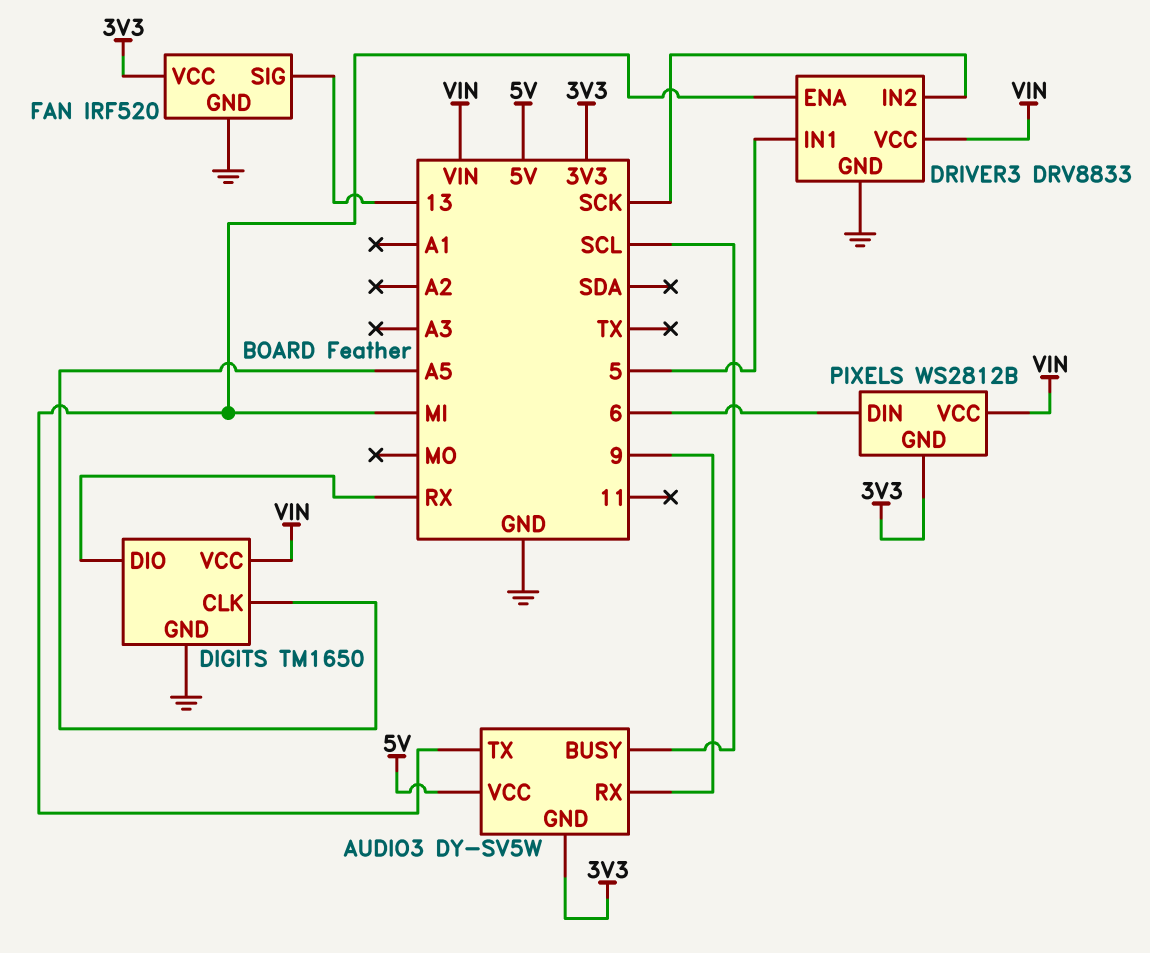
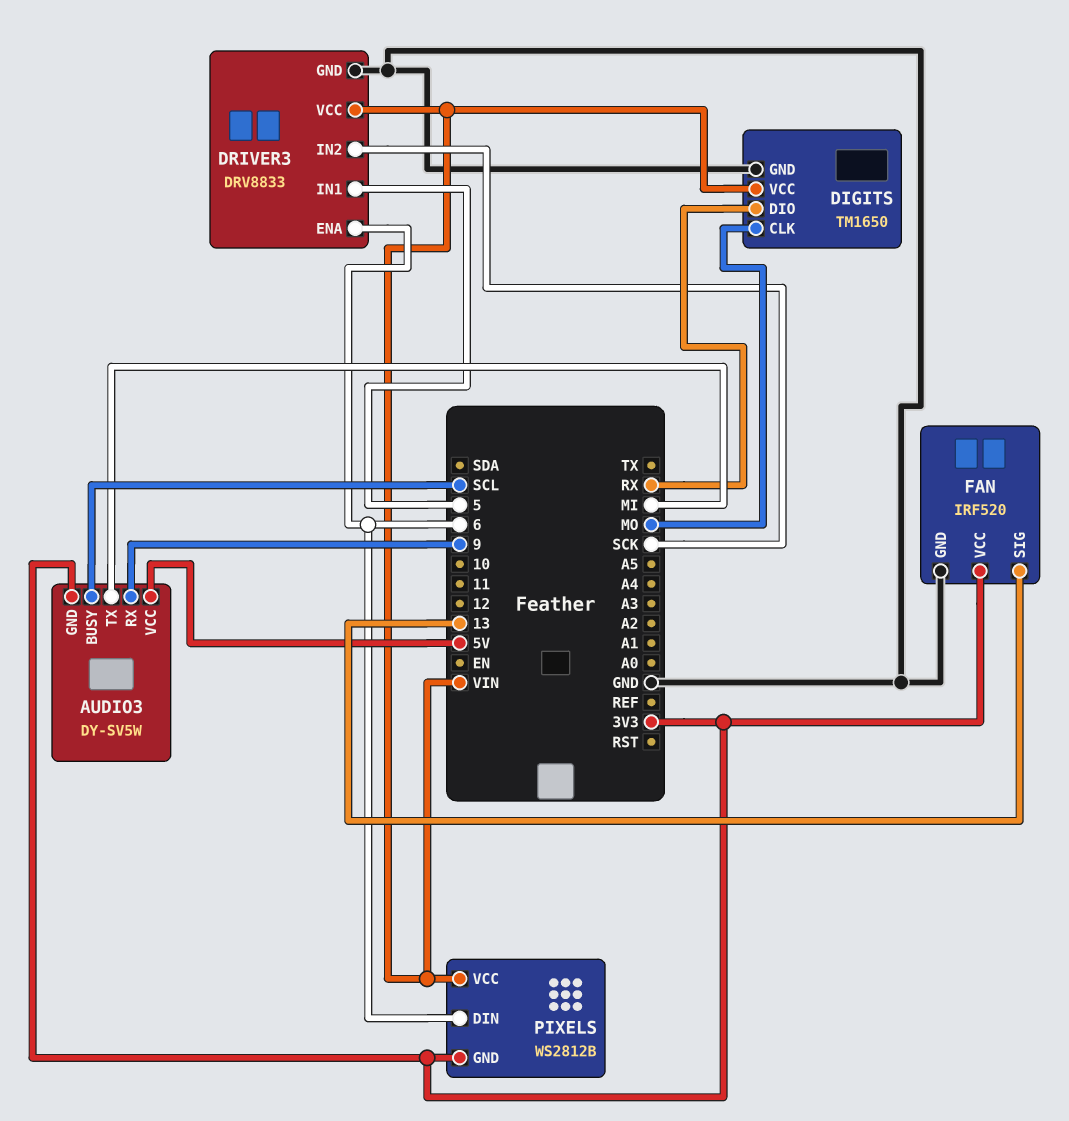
DIGITS pin CLK: A5 -> MO
DRIVER3 pin ENA: MI -> 6

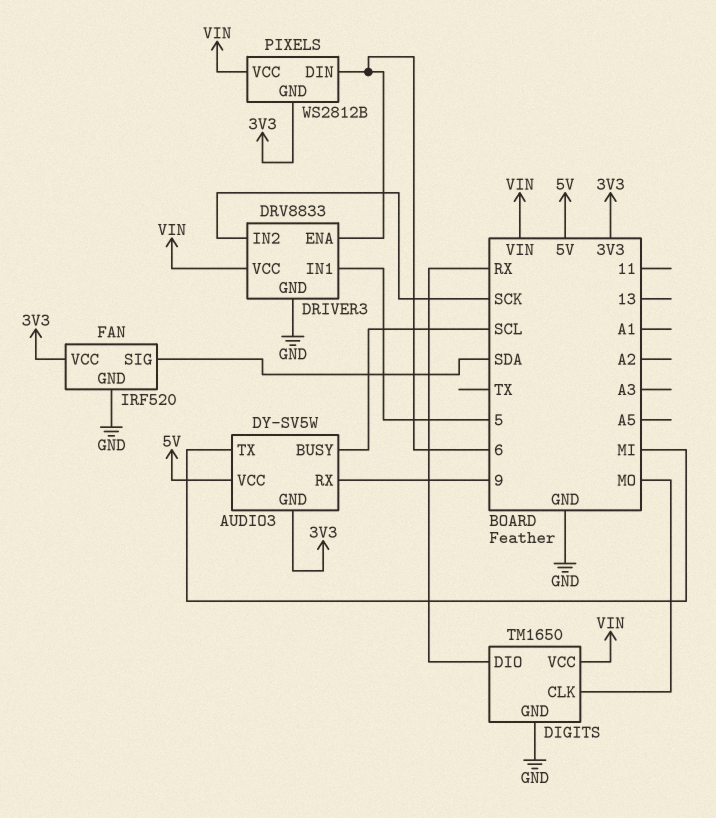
FAN pin SIG: 13 -> SDA

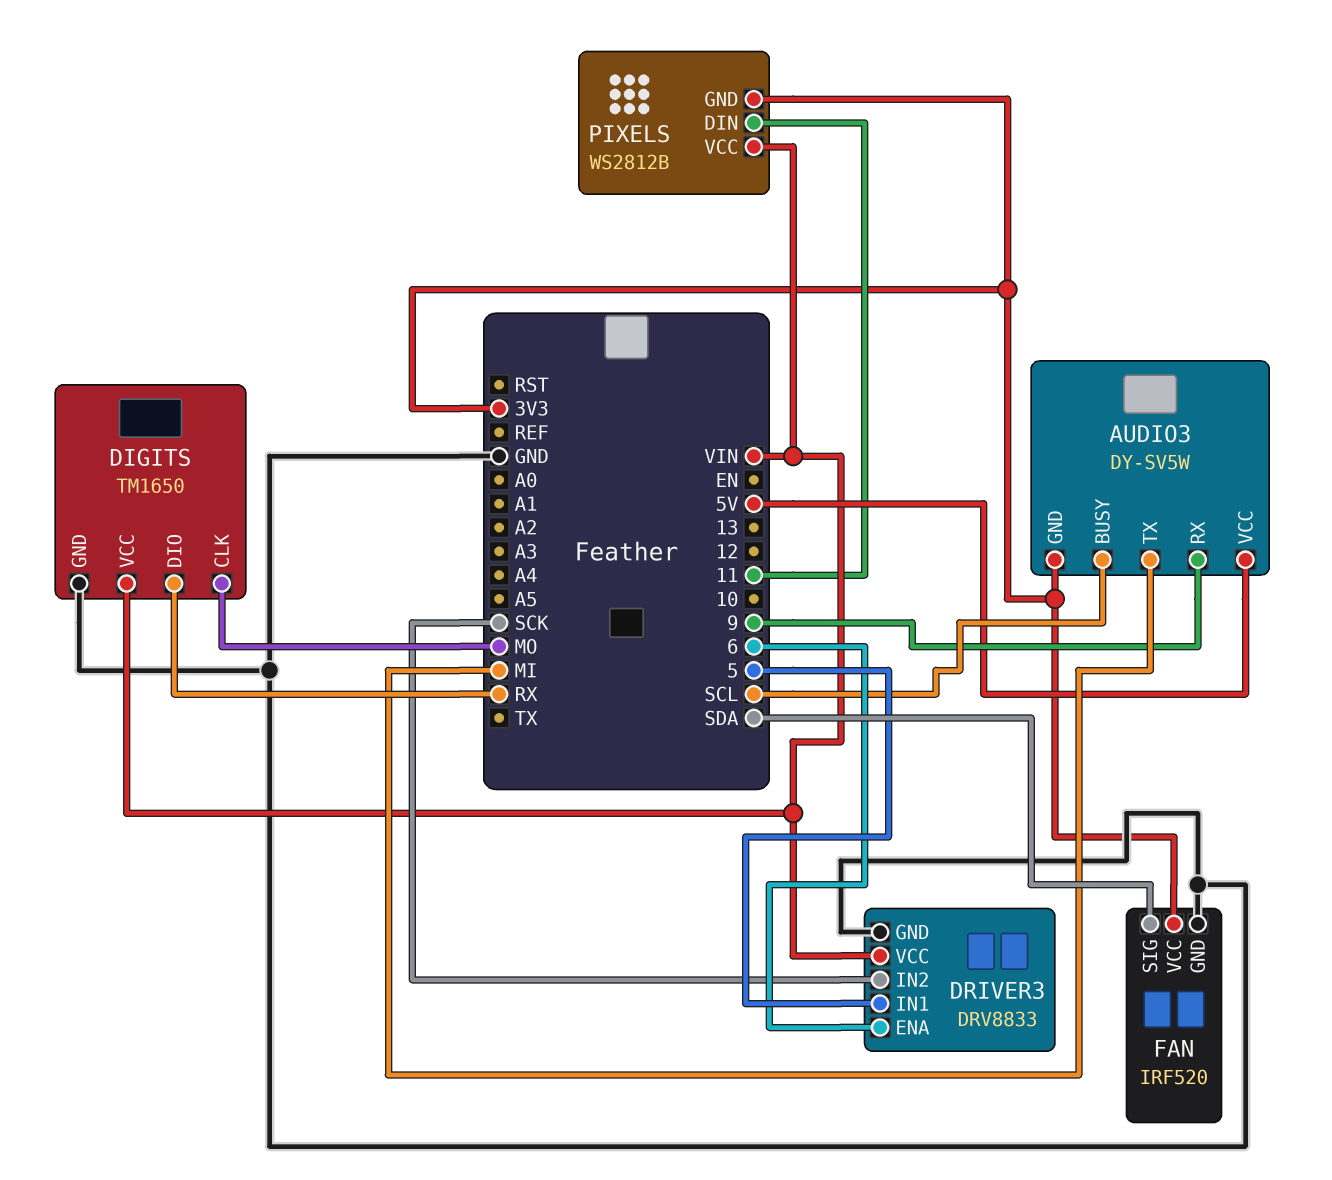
PIXELS pin DIN: 6 -> 11

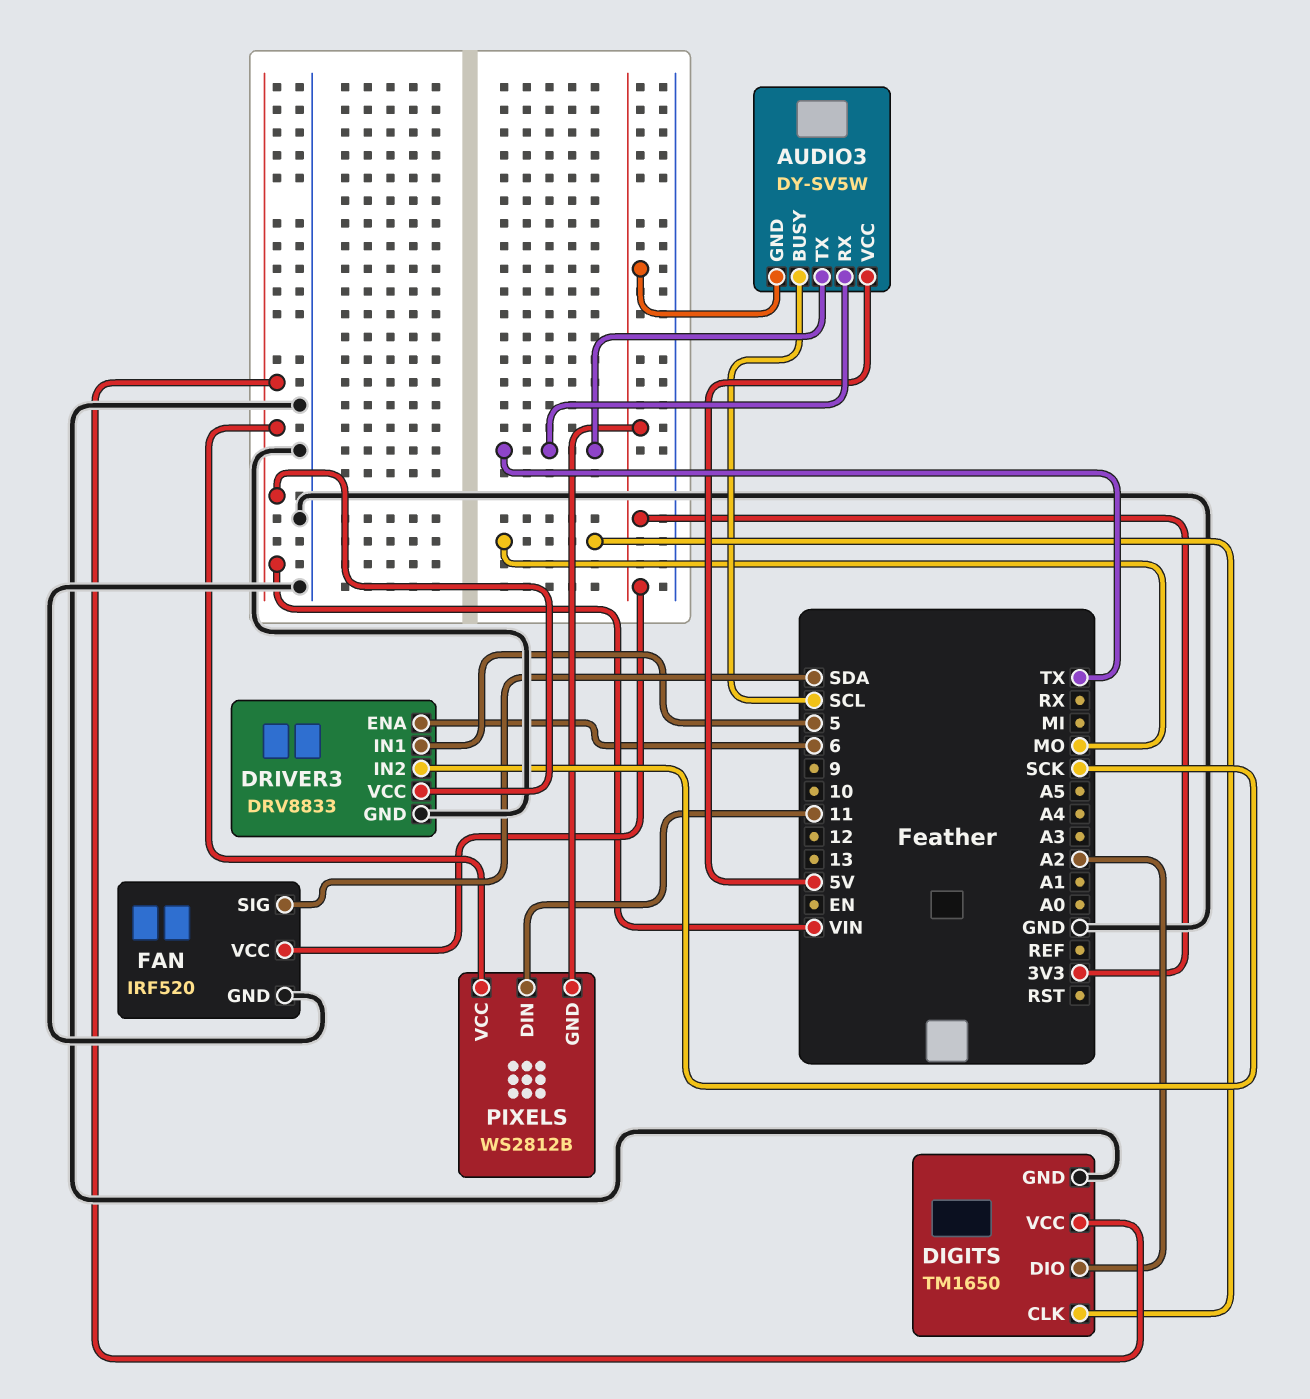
AUDIO3 pin RX: 9 -> TX
AUDIO3 pin TX: MI -> TX
DIGITS pin DIO: RX -> A2

